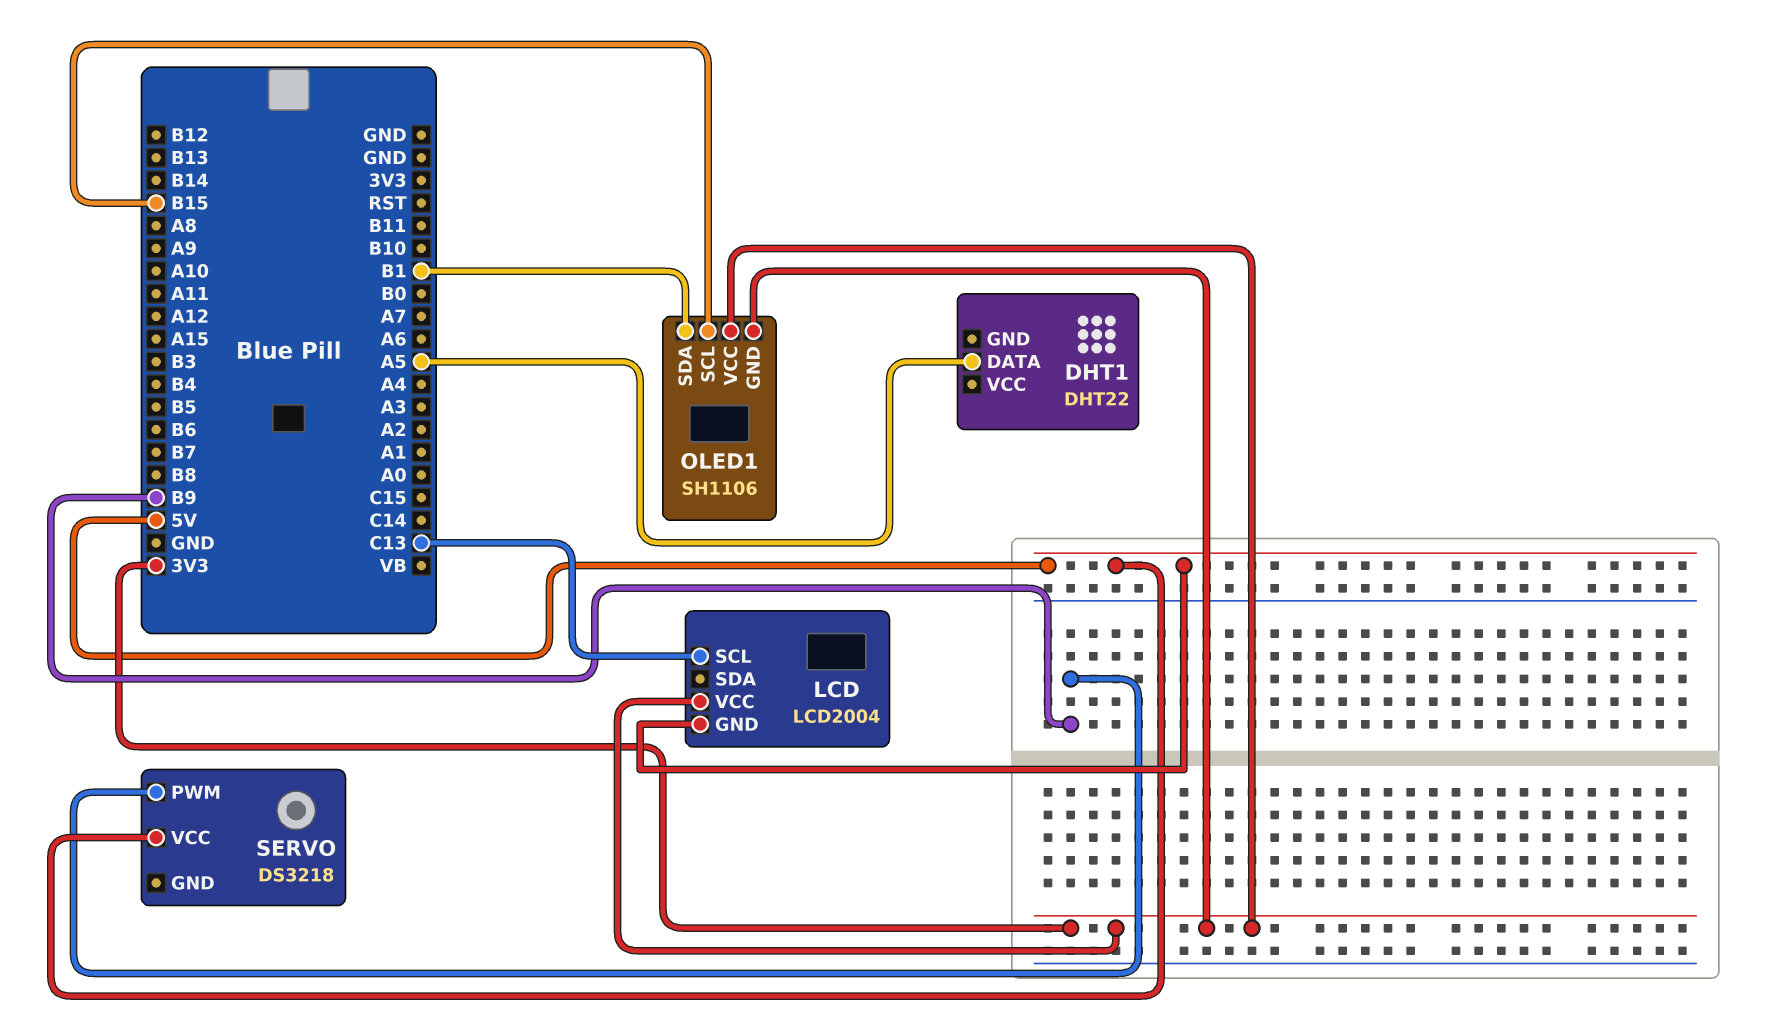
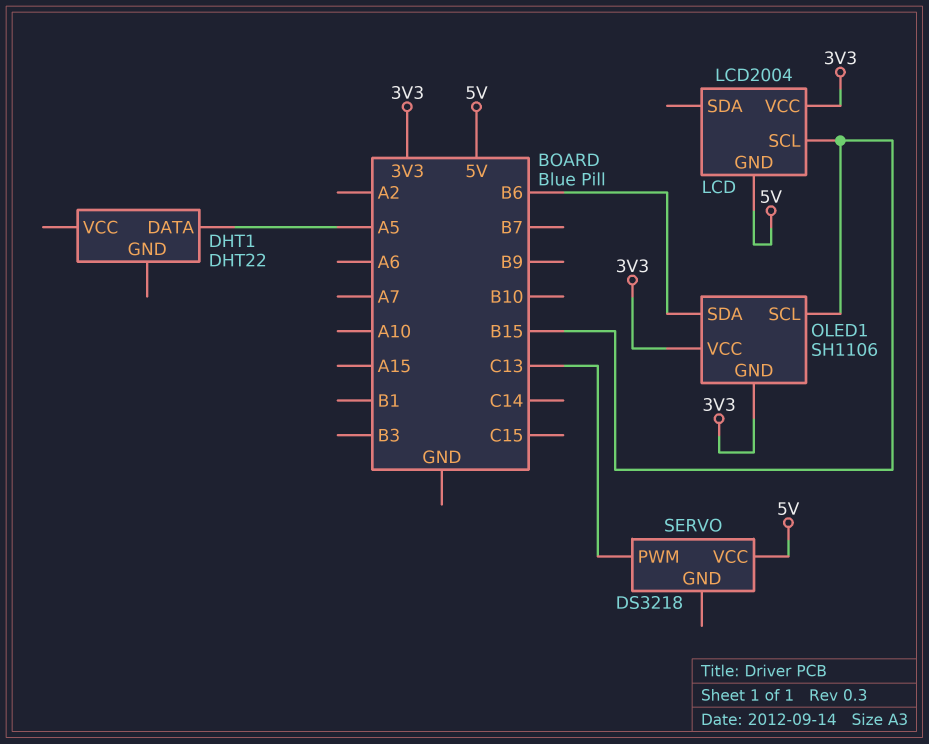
LCD pin SCL: C13 -> B15
OLED1 pin SDA: B1 -> B6
SERVO pin PWM: B9 -> C13

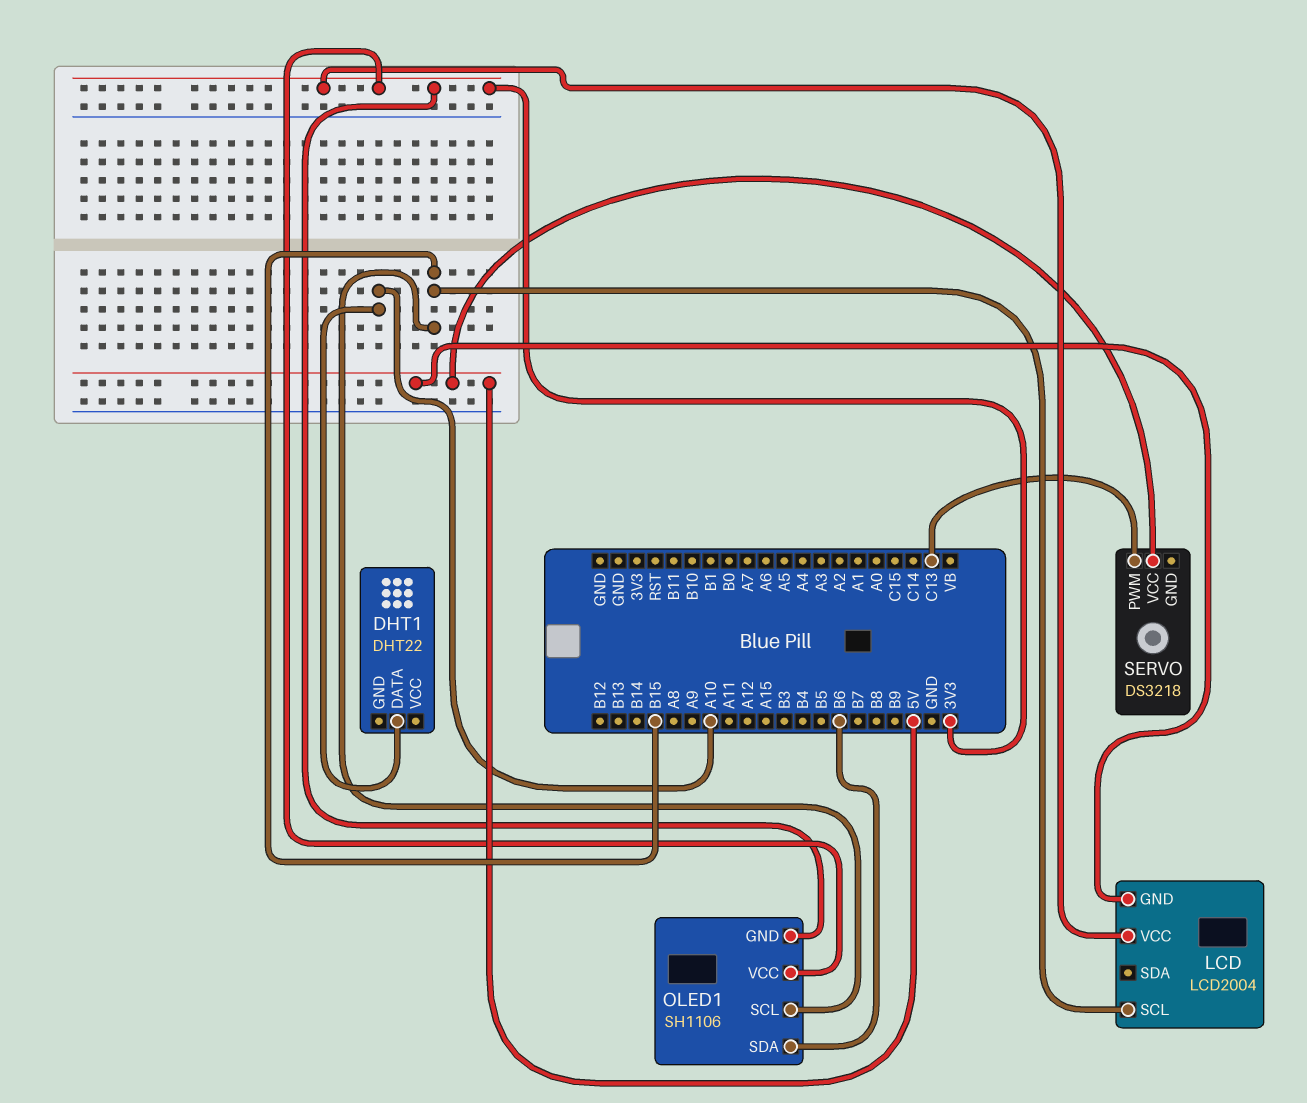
DHT1 pin DATA: A5 -> A10

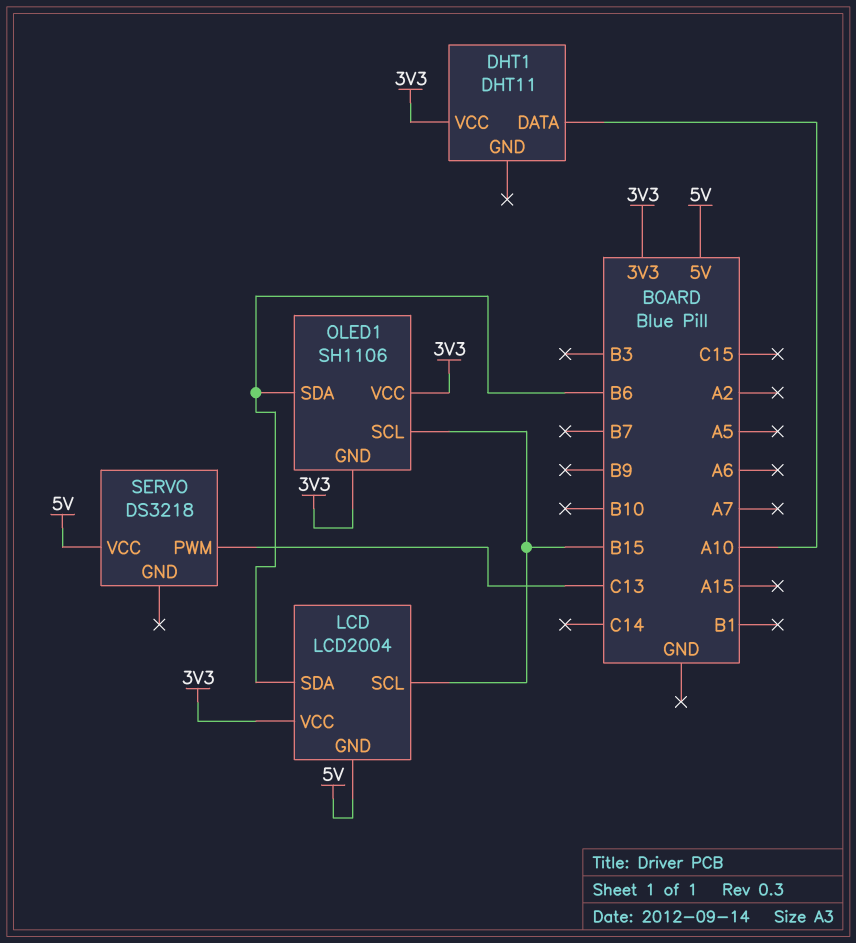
DHT1: DHT22 -> DHT11
DHT1 pin VCC: none -> 3V3
LCD pin SDA: none -> B6

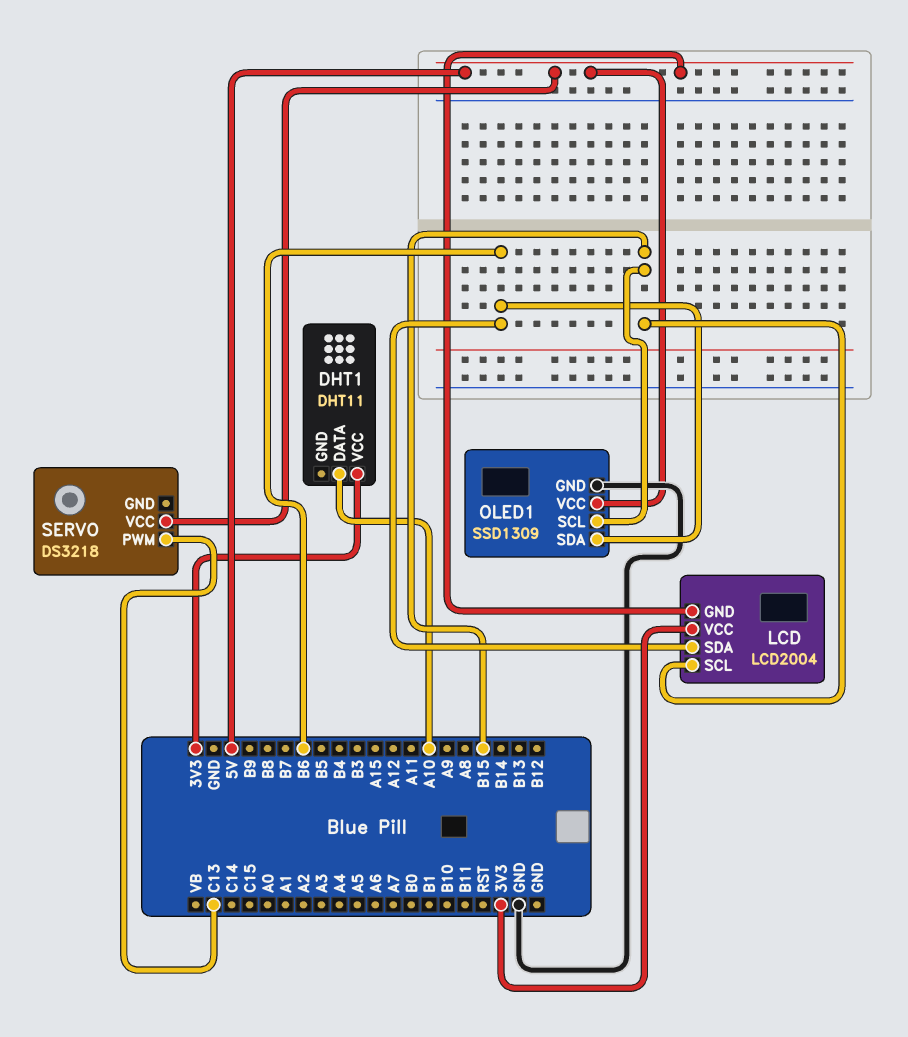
OLED1: SH1106 -> SSD1309
OLED1 pin GND: 3V3 -> GND
OLED1 pin VCC: 3V3 -> 5V

